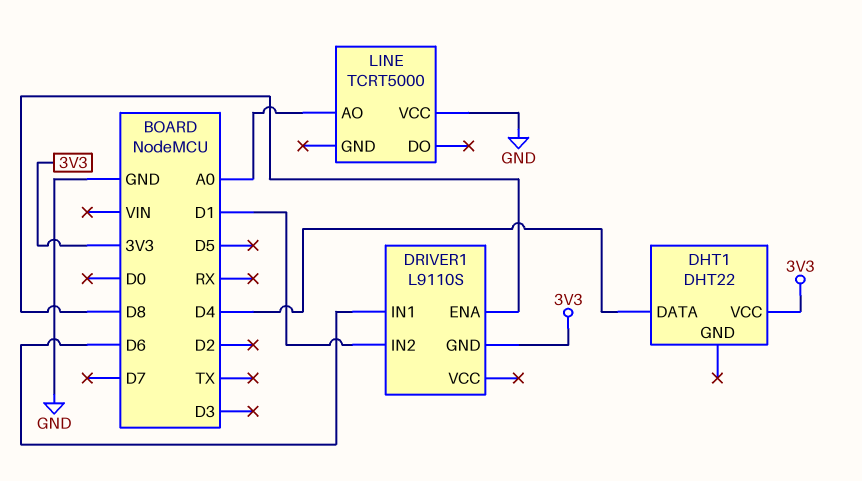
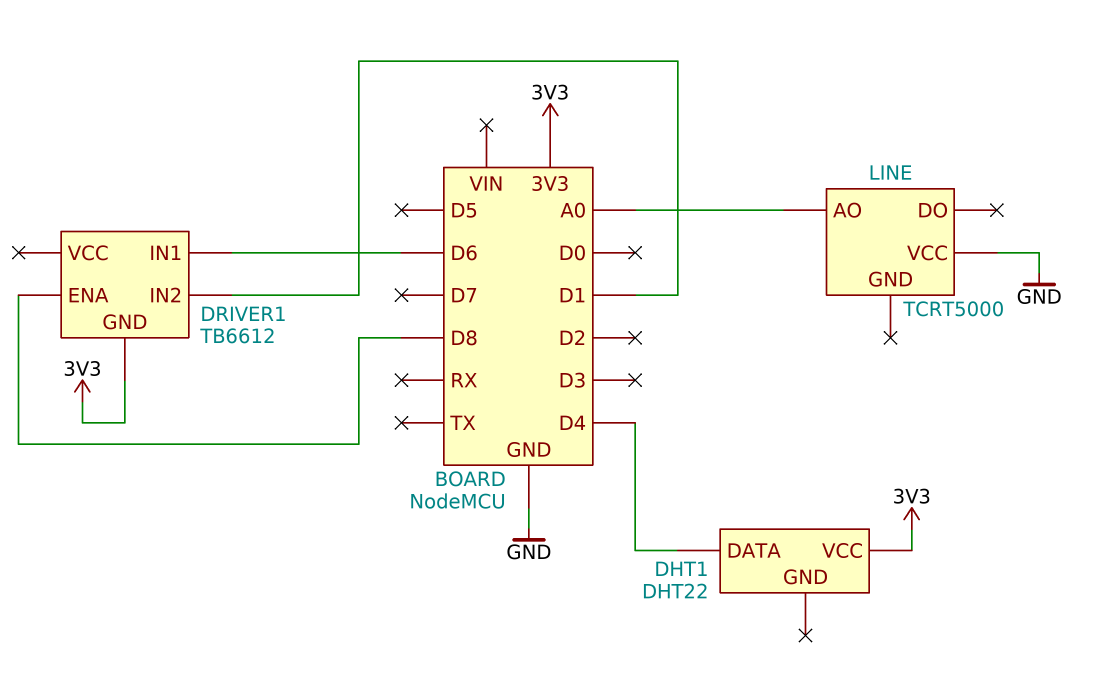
DRIVER1: L9110S -> TB6612

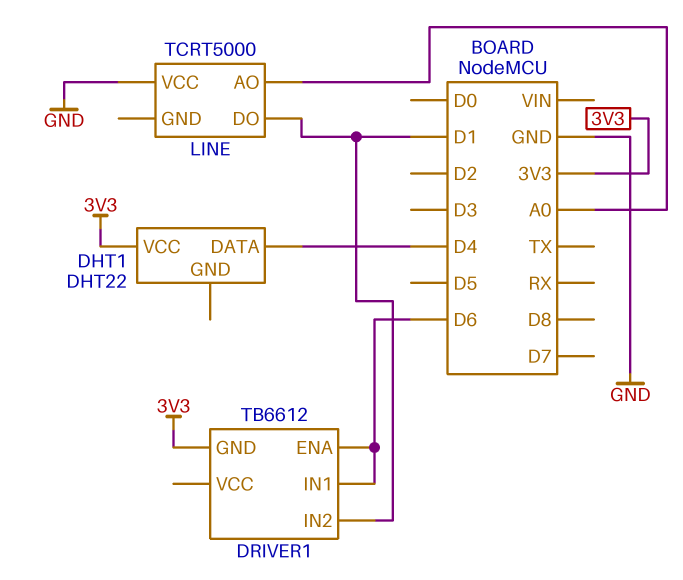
DRIVER1 pin ENA: D8 -> D6
LINE pin DO: none -> D1

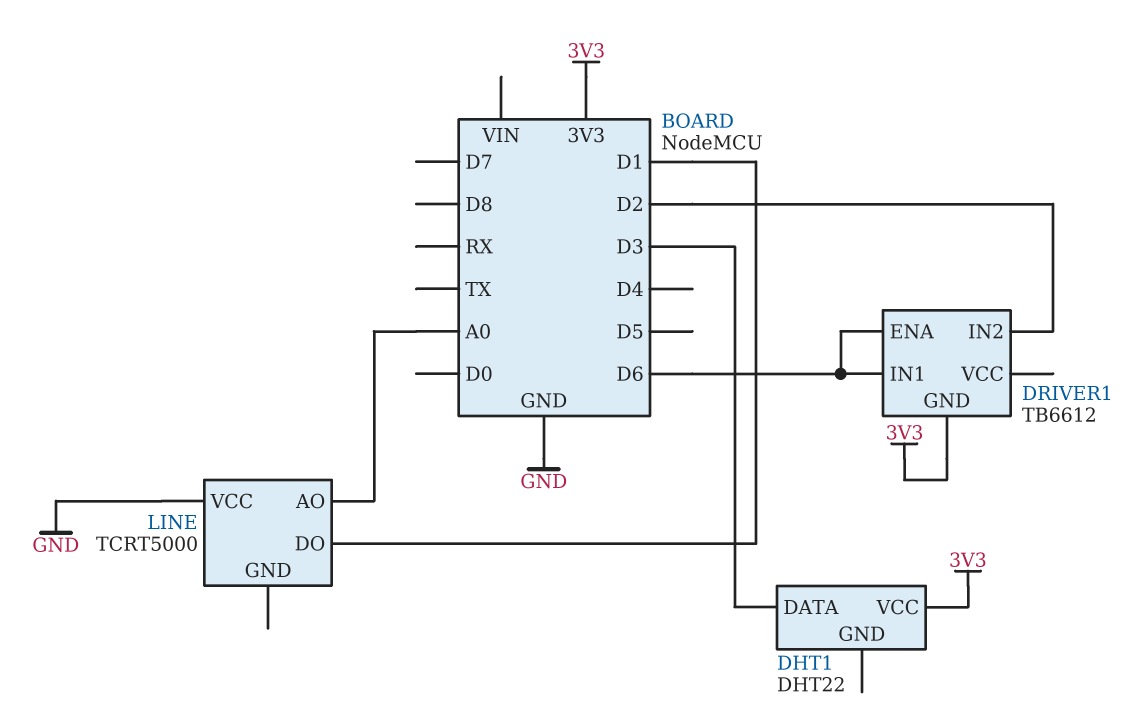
DHT1 pin DATA: D4 -> D3
DRIVER1 pin IN2: D1 -> D2

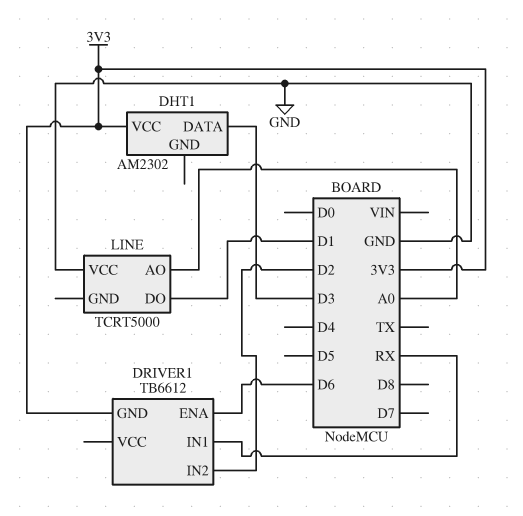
DHT1: DHT22 -> AM2302
DRIVER1 pin IN1: D6 -> RX

